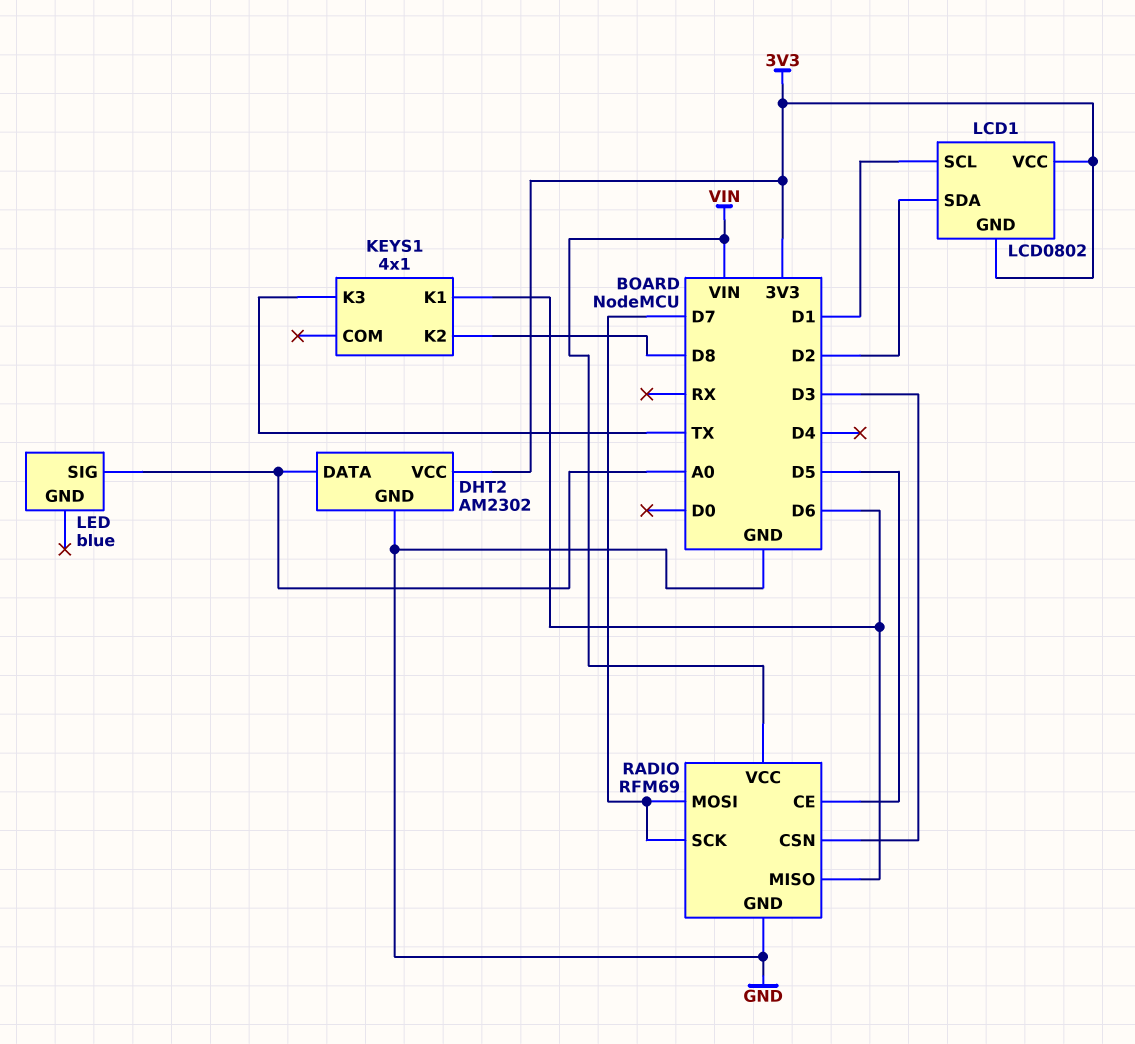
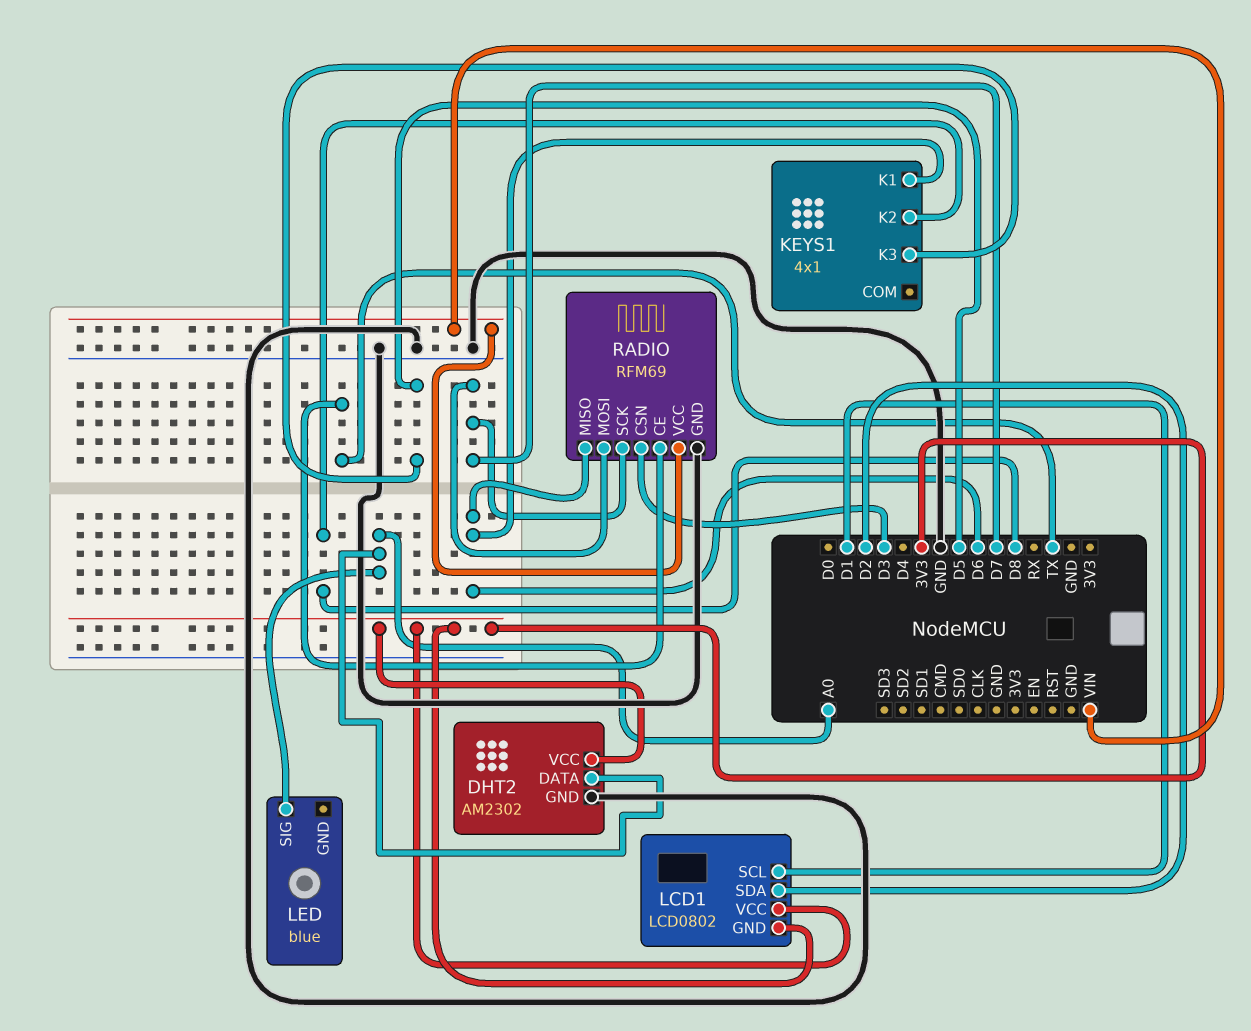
KEYS1 pin K3: TX -> D5
RADIO pin CE: D5 -> TX

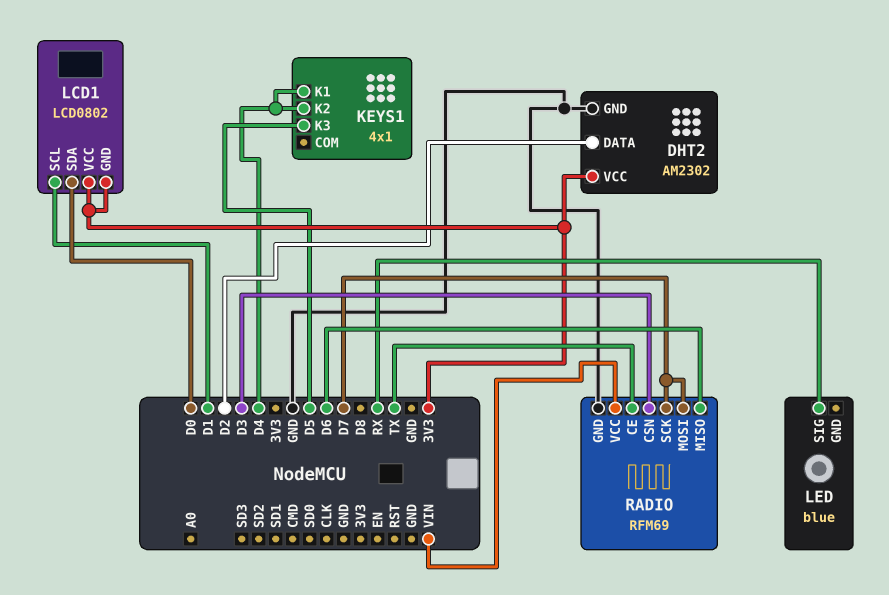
DHT2 pin DATA: A0 -> D2
KEYS1 pin K1: D6 -> D4
KEYS1 pin K2: D8 -> D4
LCD1 pin SDA: D2 -> D0
LED pin SIG: A0 -> RX

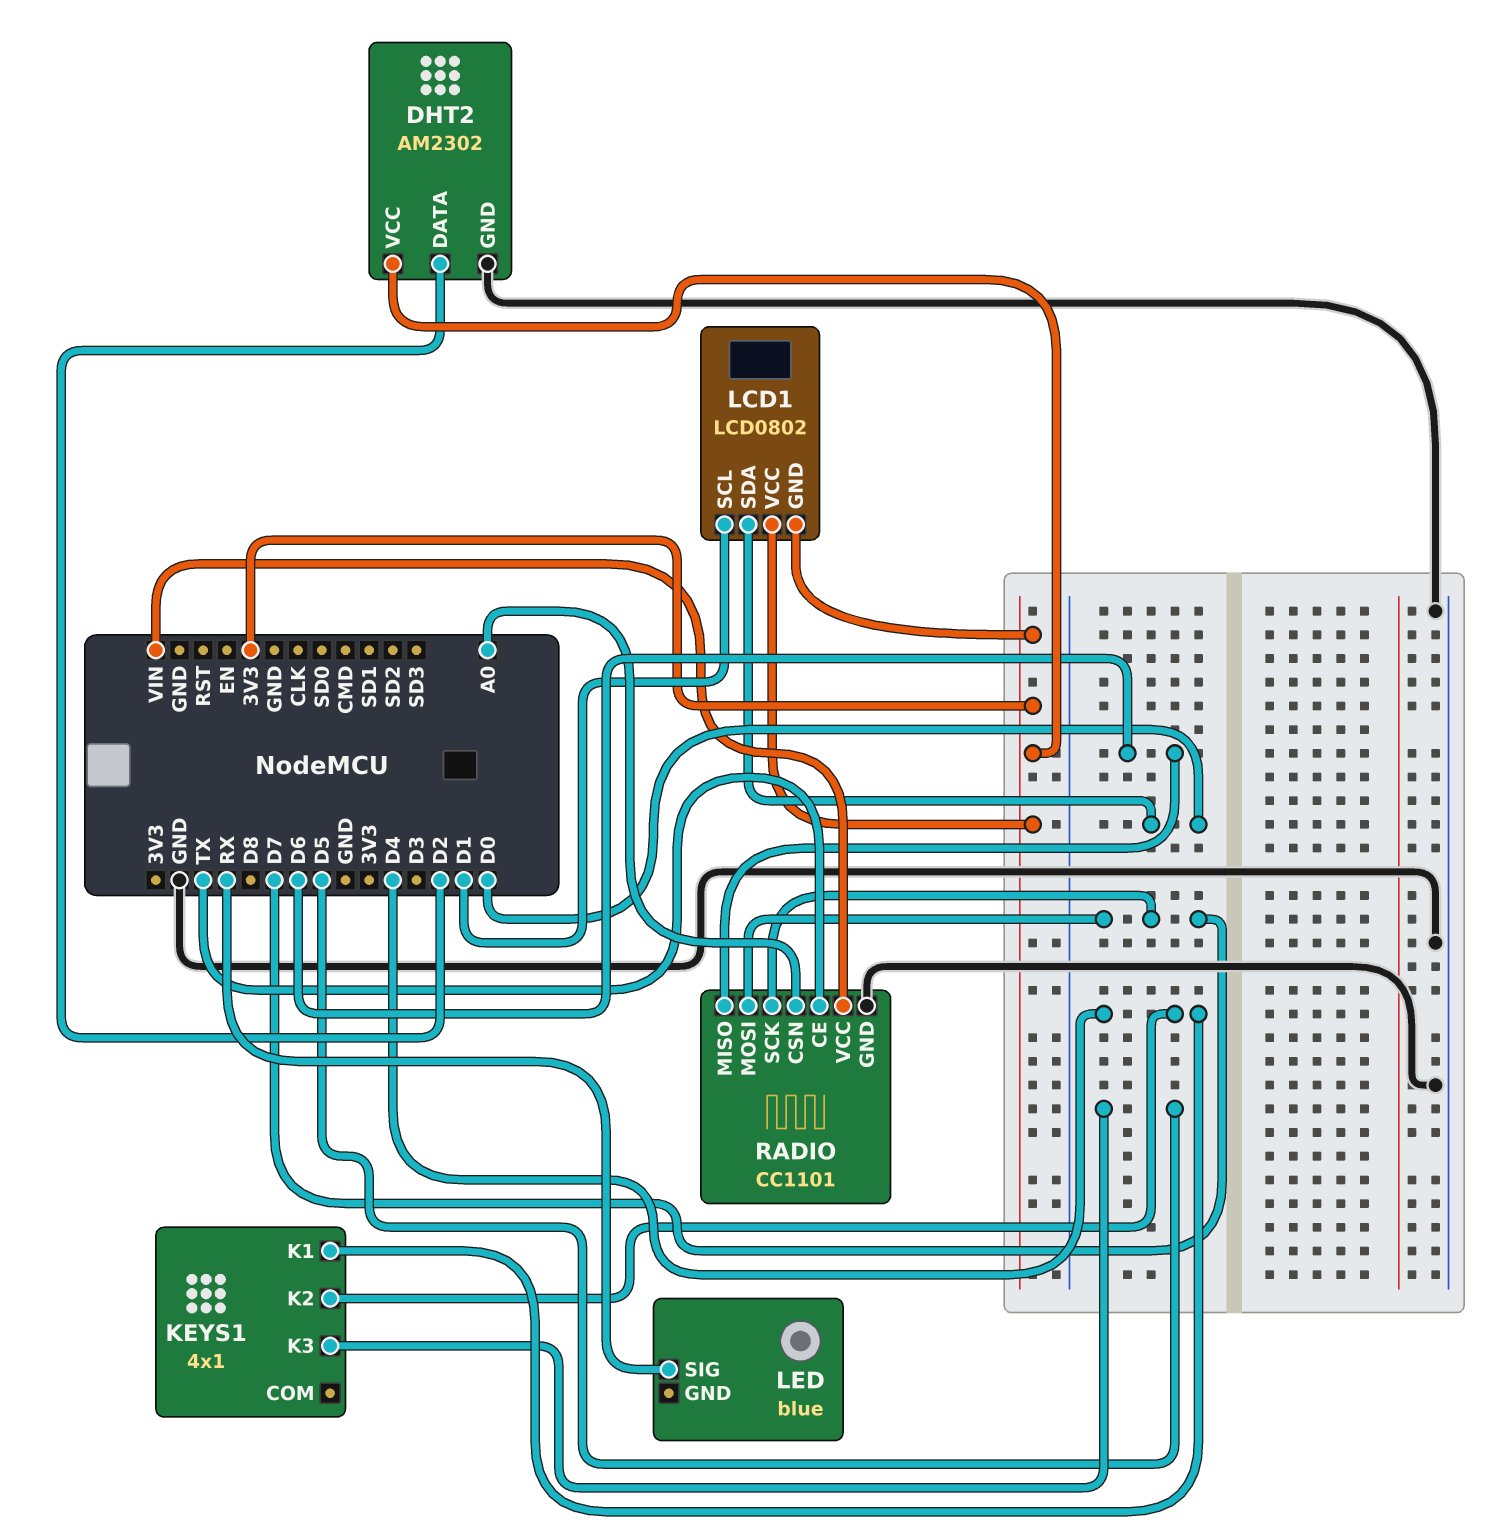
RADIO: RFM69 -> CC1101
RADIO pin CSN: D3 -> A0

